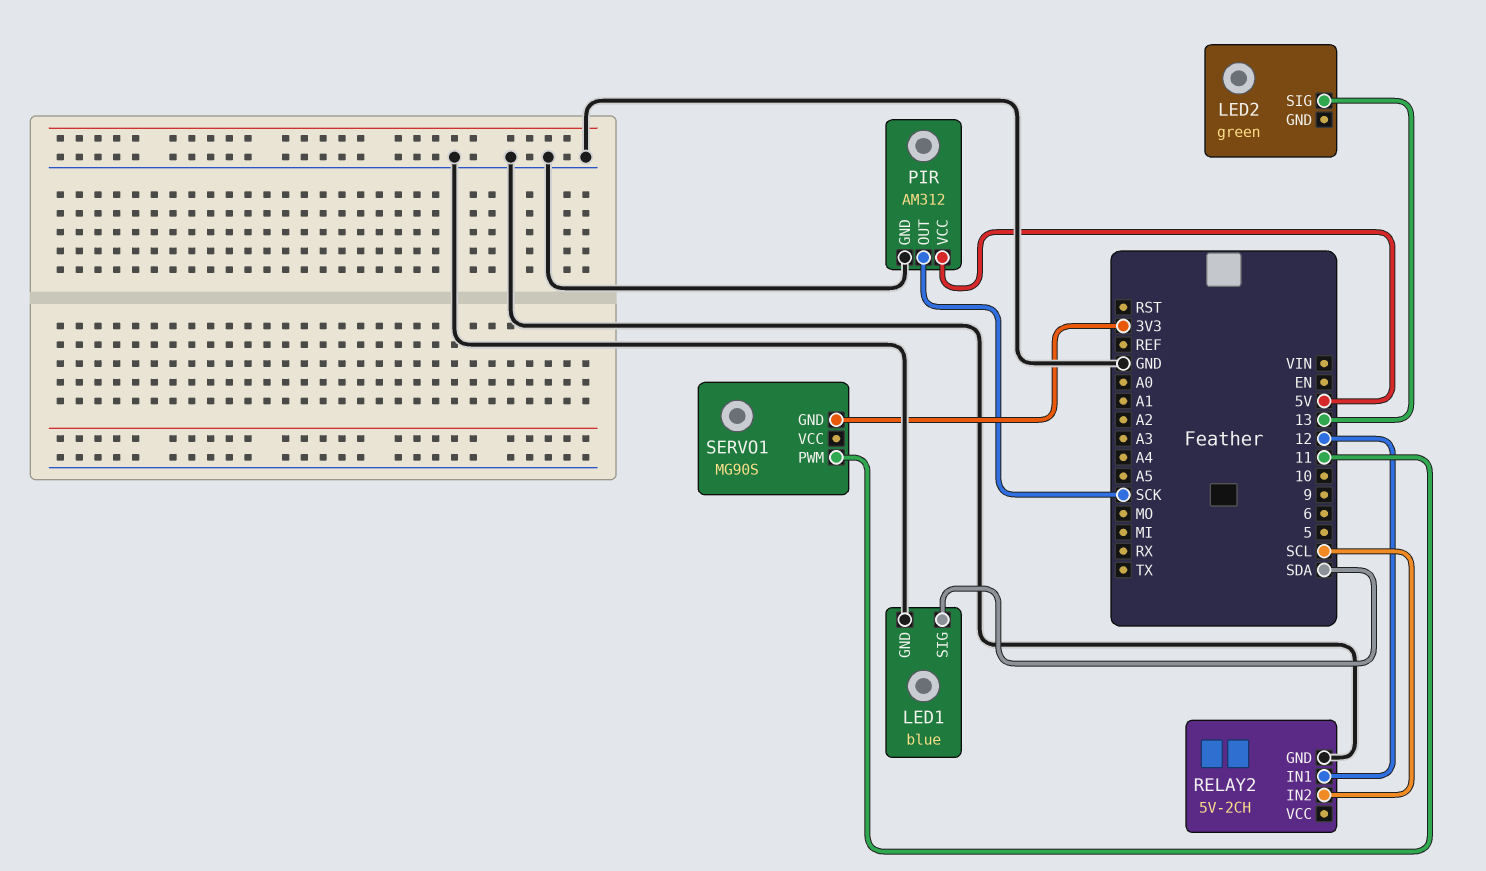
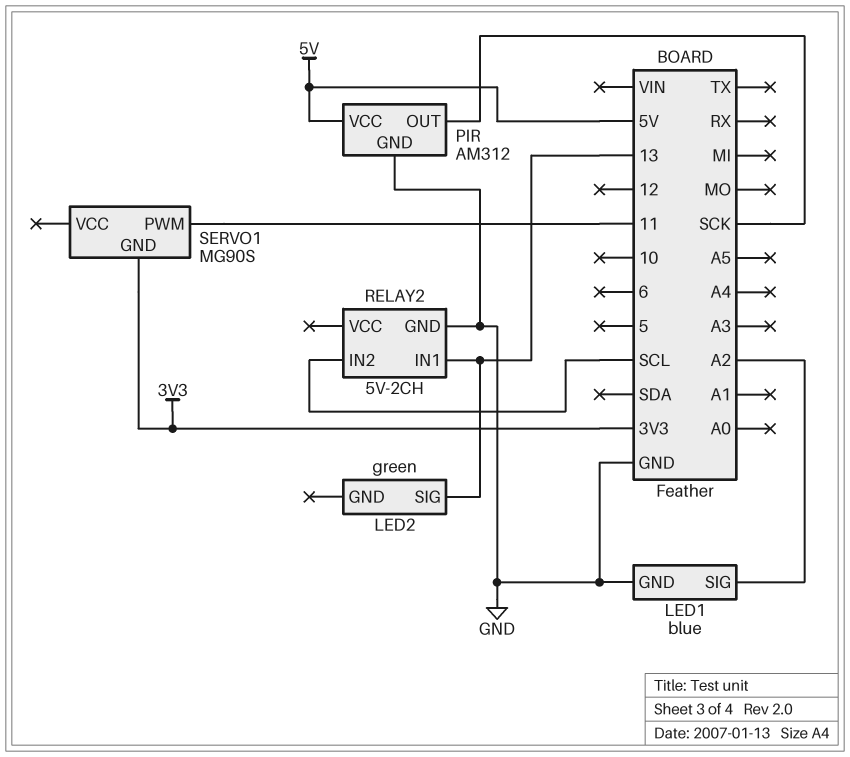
LED1 pin SIG: SDA -> A2
RELAY2 pin IN1: 12 -> 13

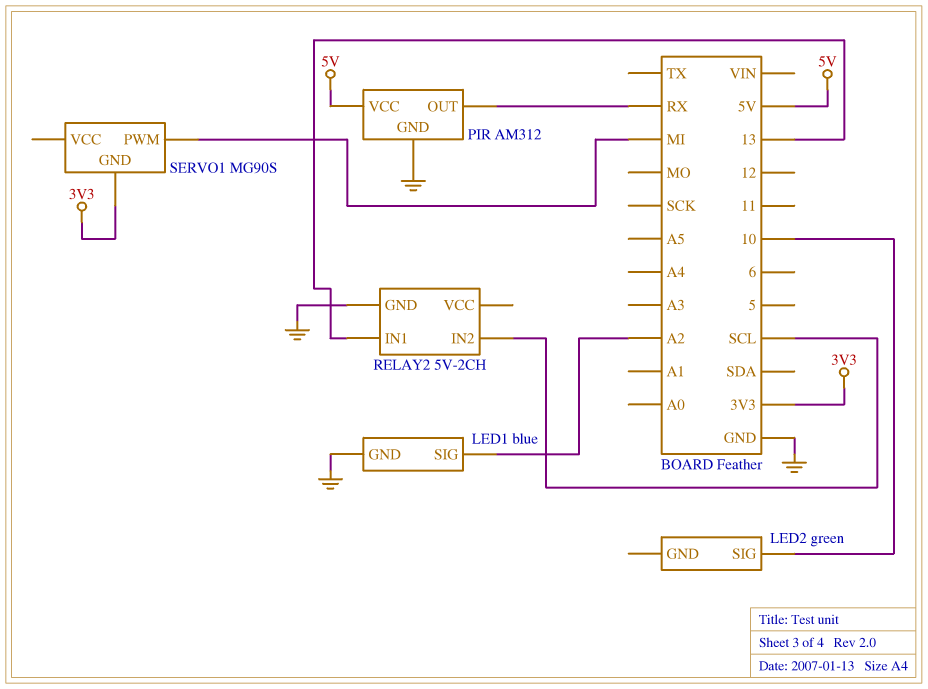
LED2 pin SIG: 13 -> 10
PIR pin OUT: SCK -> RX
SERVO1 pin PWM: 11 -> MI

